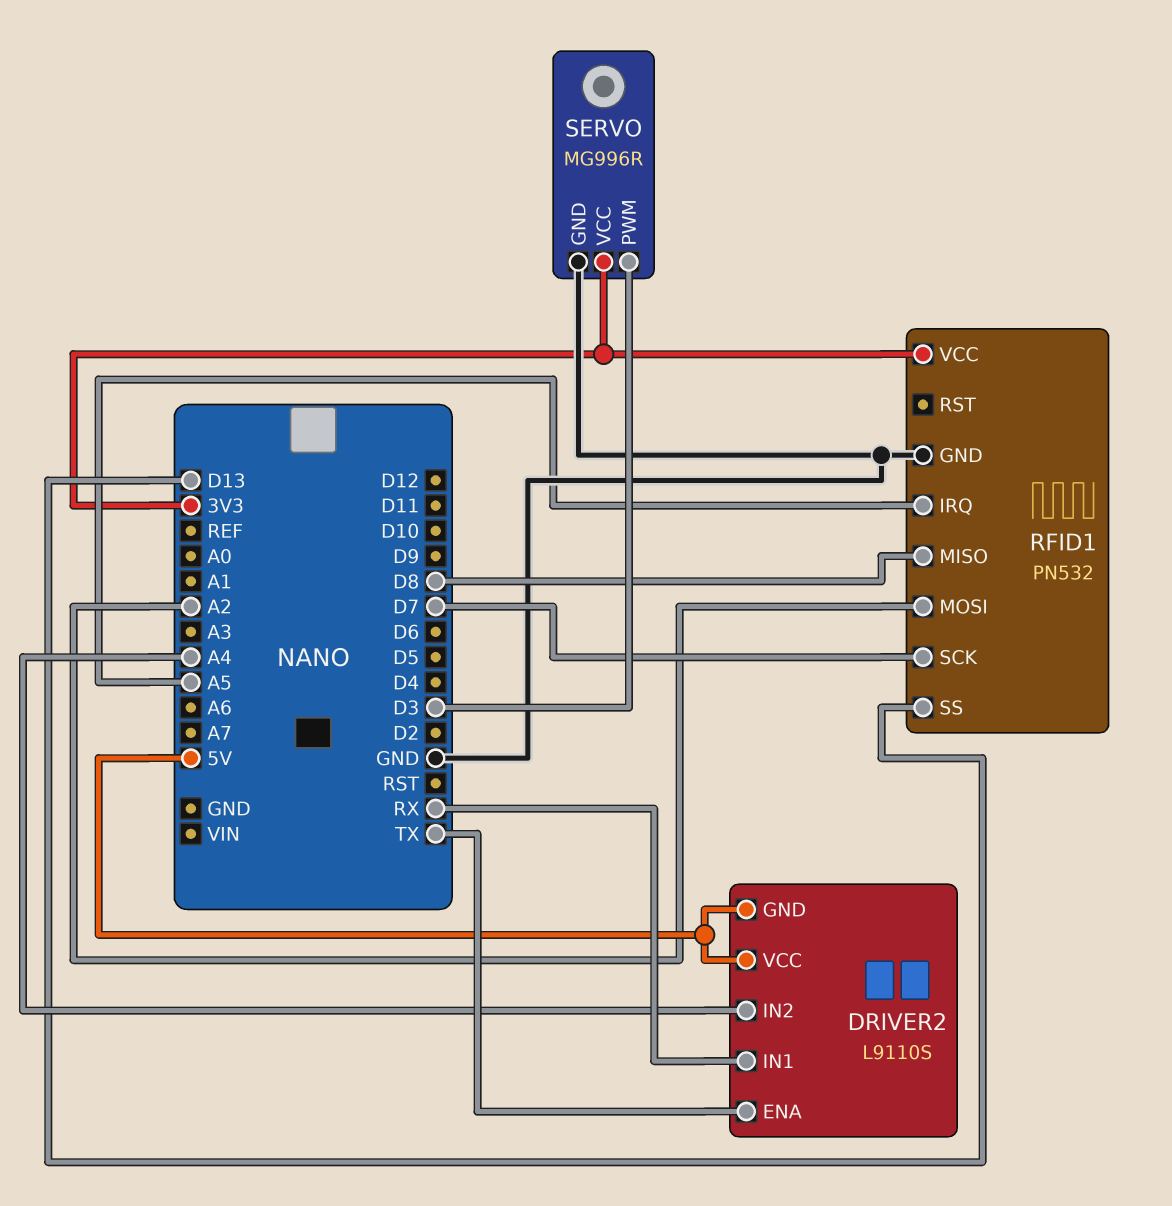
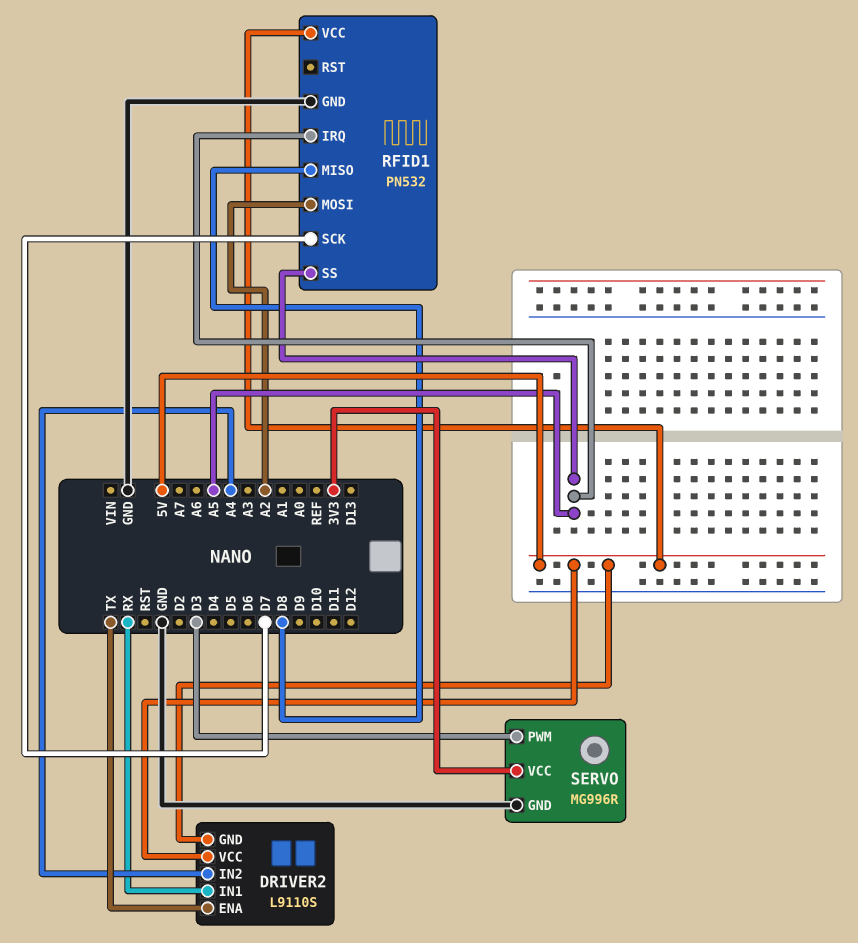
RFID1 pin SS: D13 -> A5
RFID1 pin VCC: 3V3 -> 5V

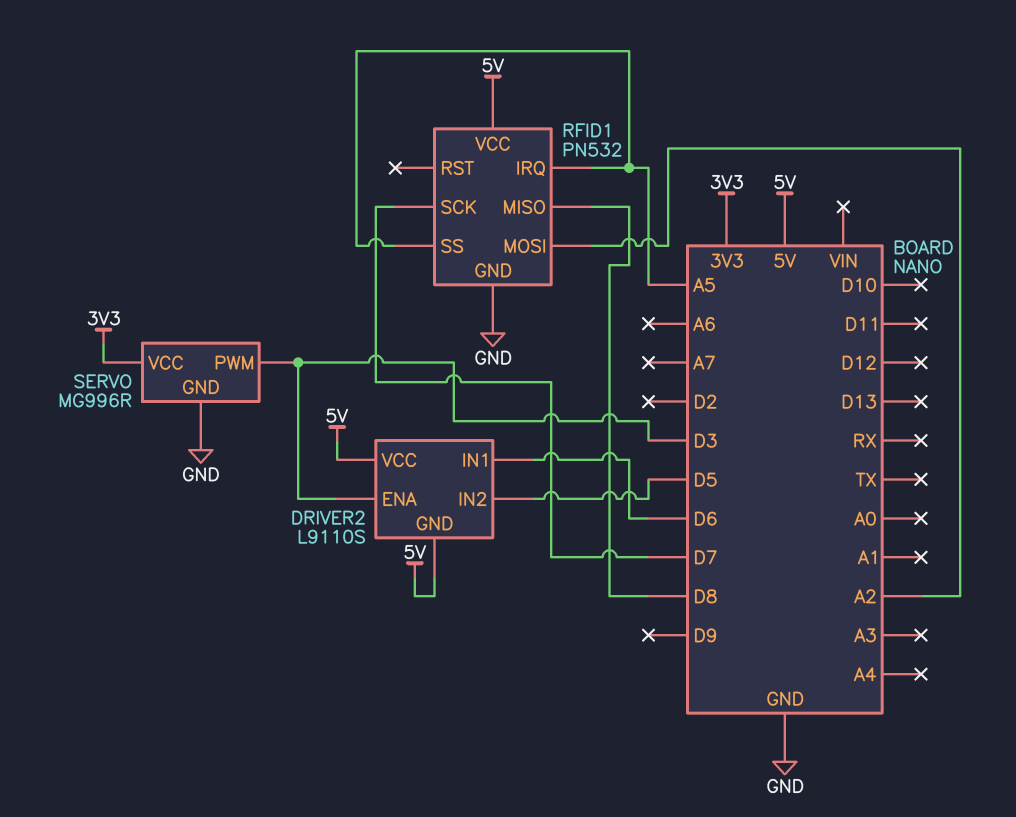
DRIVER2 pin ENA: TX -> D3
DRIVER2 pin IN1: RX -> D6
DRIVER2 pin IN2: A4 -> D5

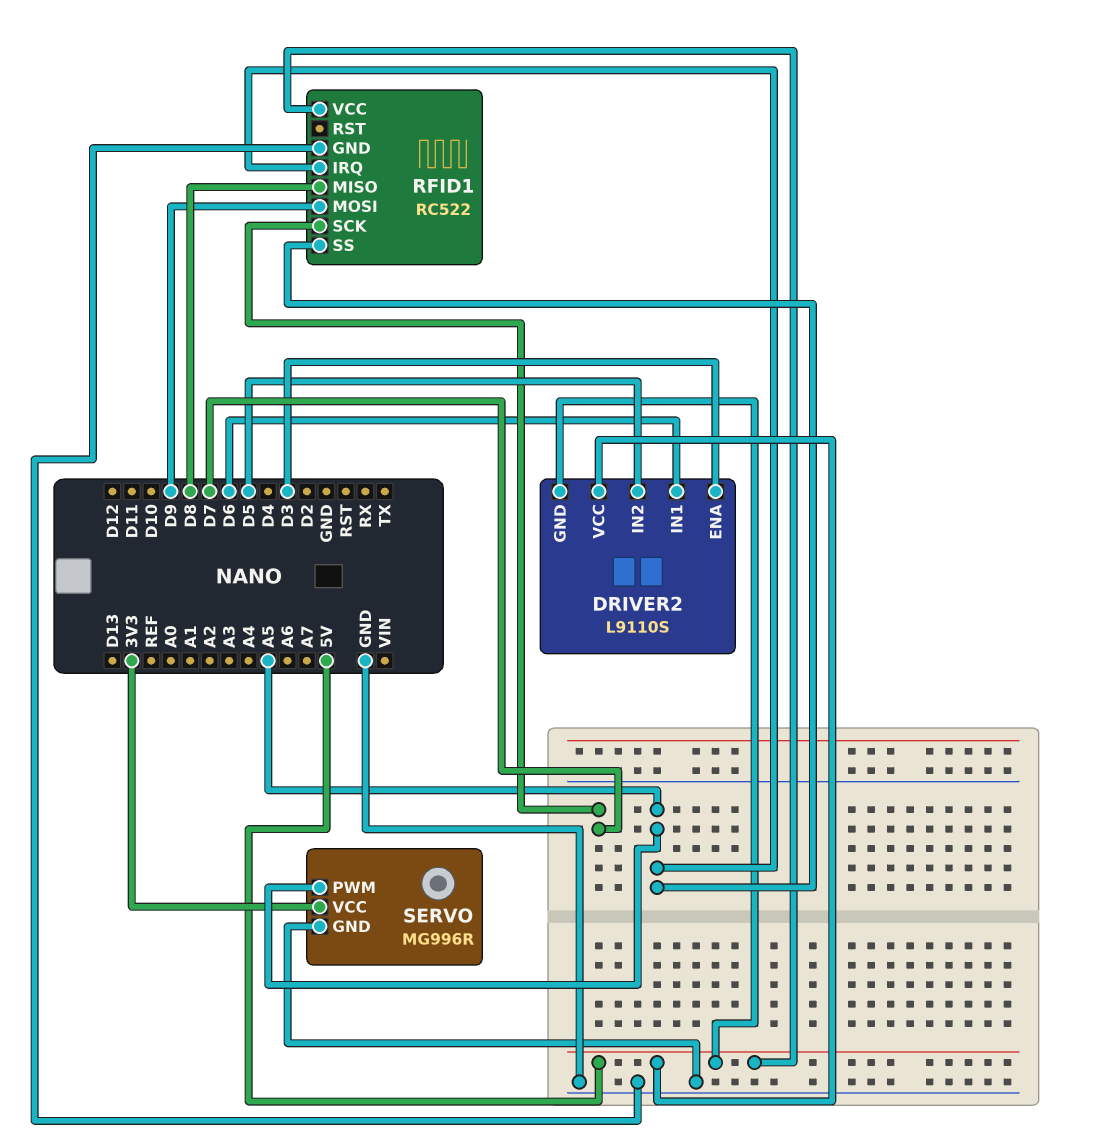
RFID1: PN532 -> RC522
RFID1 pin MOSI: A2 -> D9
SERVO pin PWM: D3 -> A5

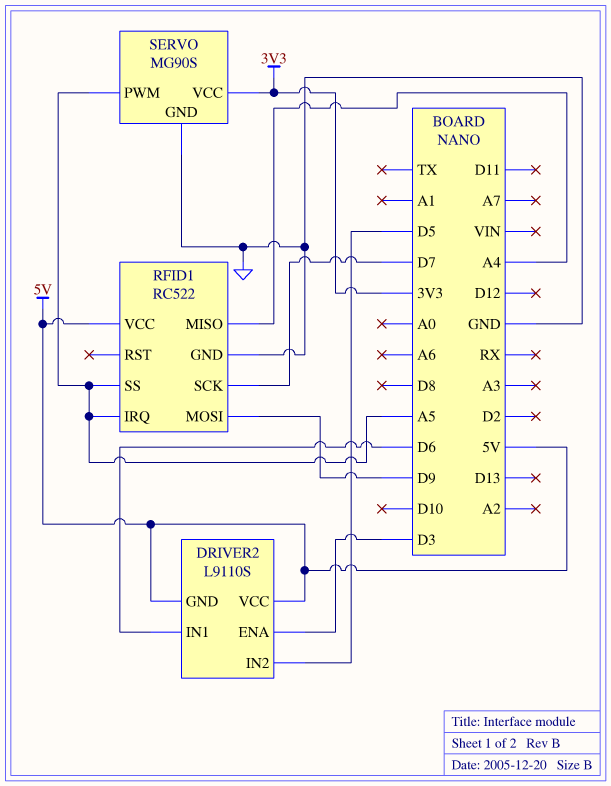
RFID1 pin MISO: D8 -> A4
SERVO: MG996R -> MG90S

